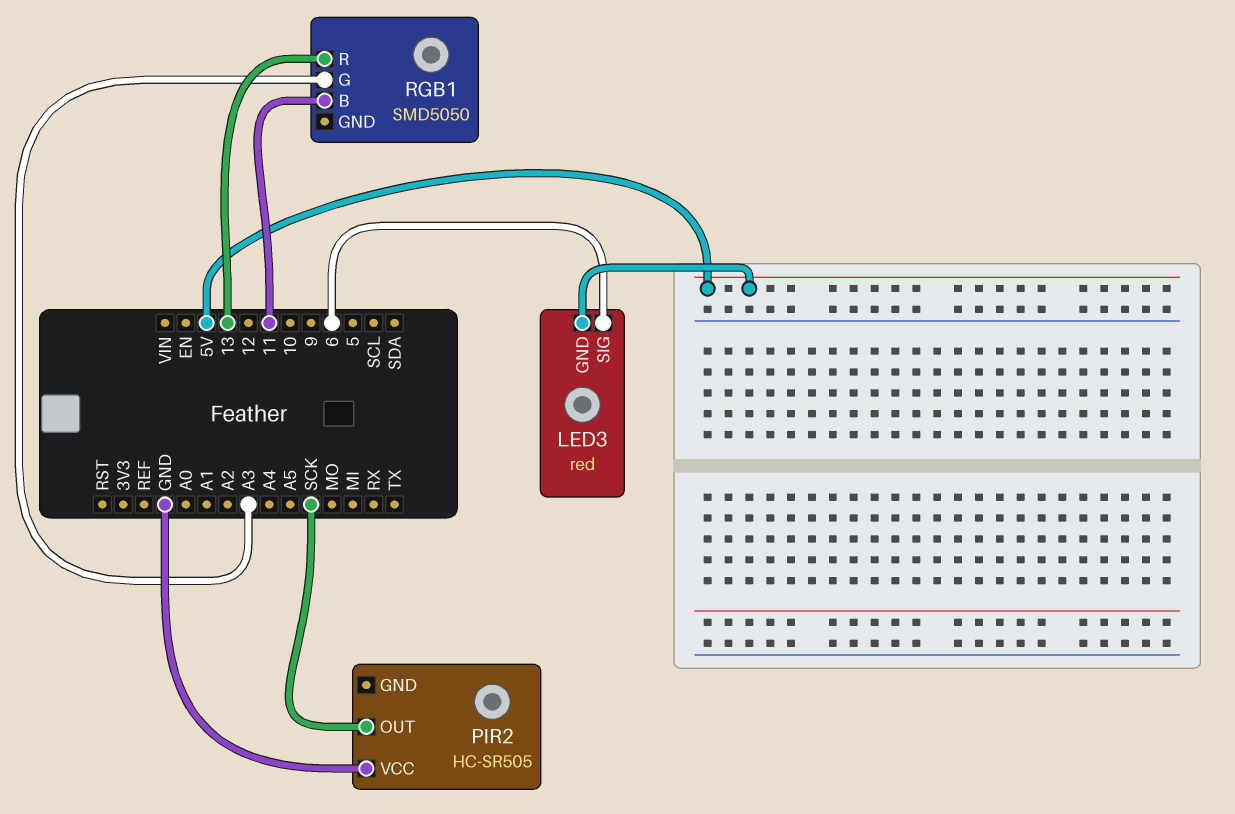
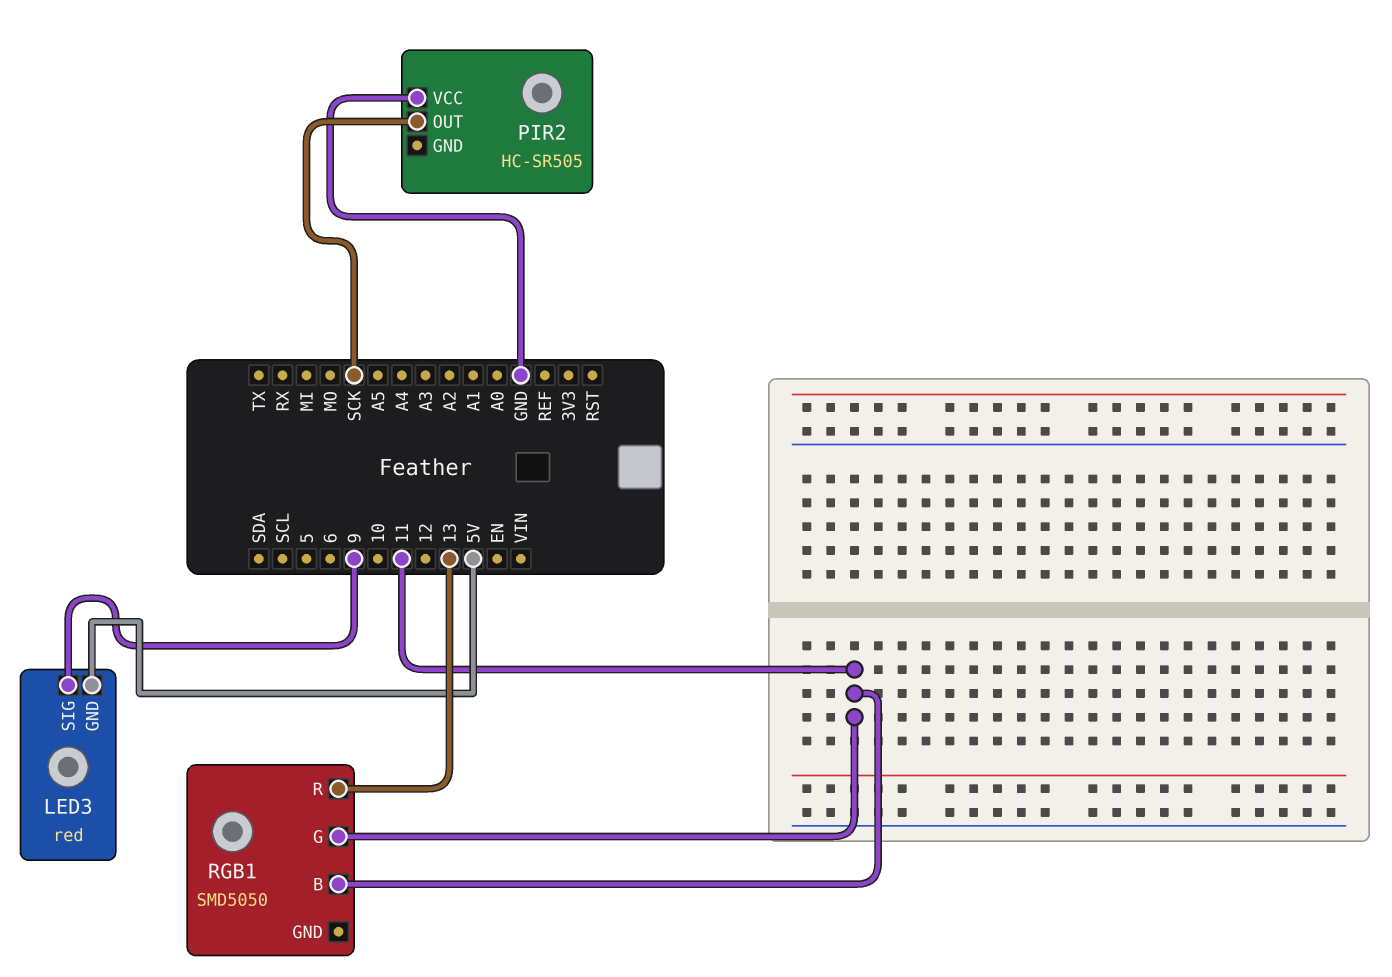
LED3 pin SIG: 6 -> 9
RGB1 pin G: A3 -> 11

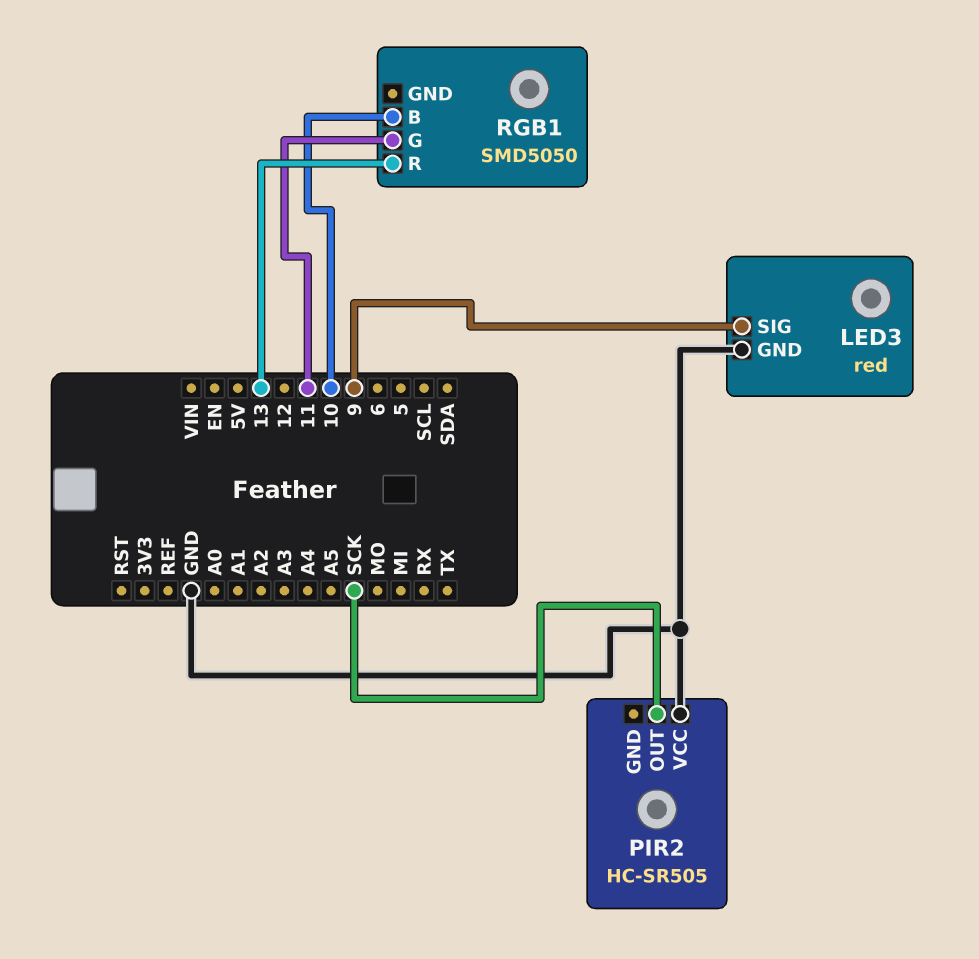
LED3 pin GND: 5V -> GND
RGB1 pin B: 11 -> 10

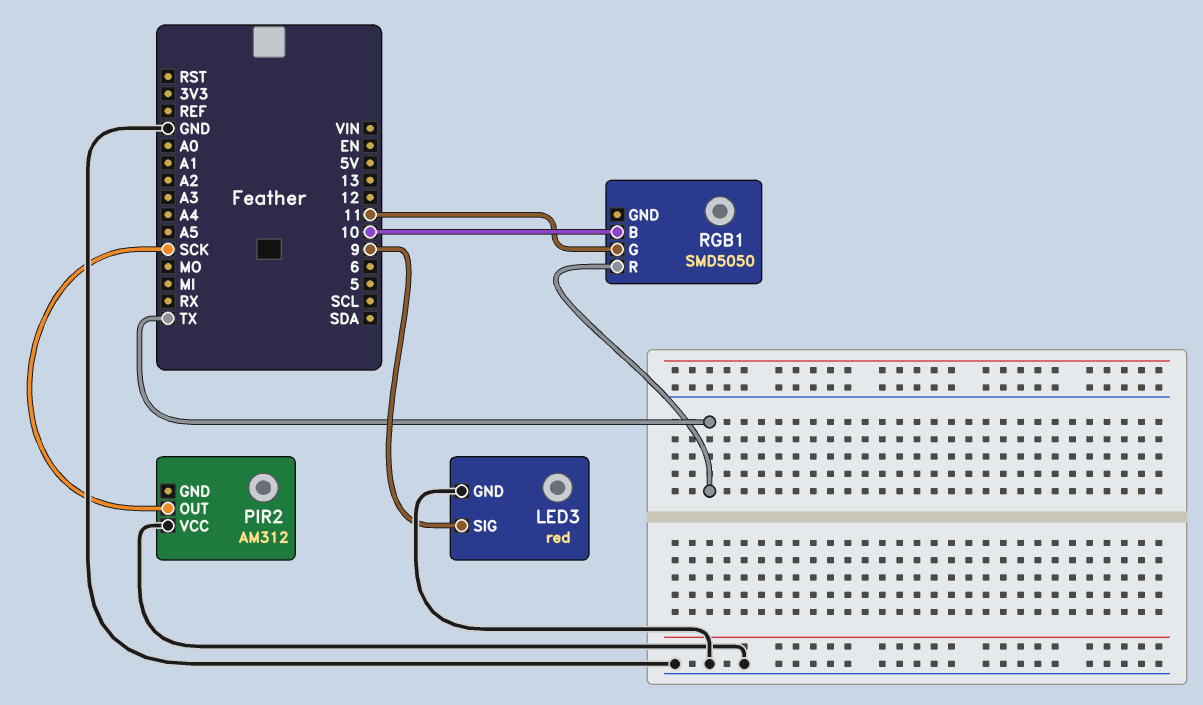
PIR2: HC-SR505 -> AM312
RGB1 pin R: 13 -> TX

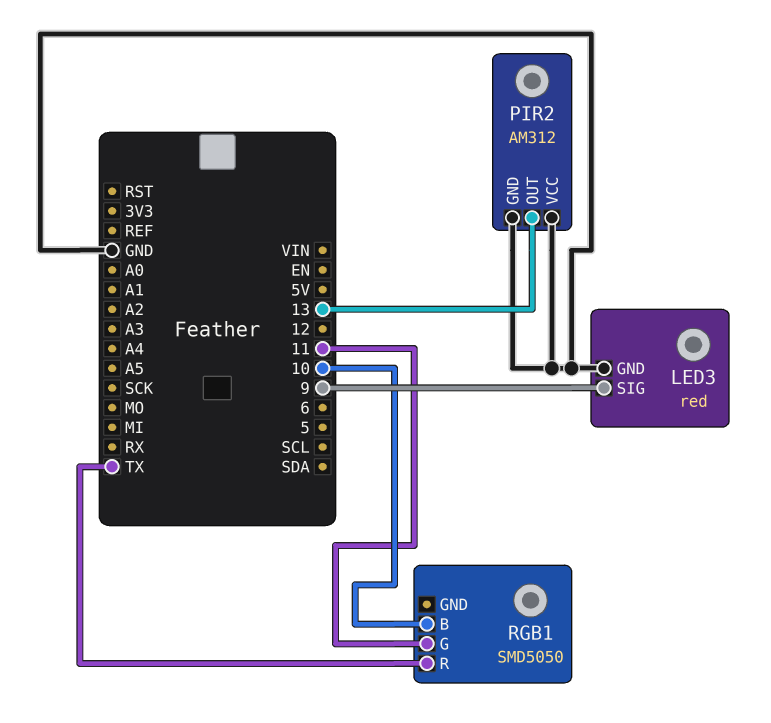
PIR2 pin GND: none -> GND
PIR2 pin OUT: SCK -> 13

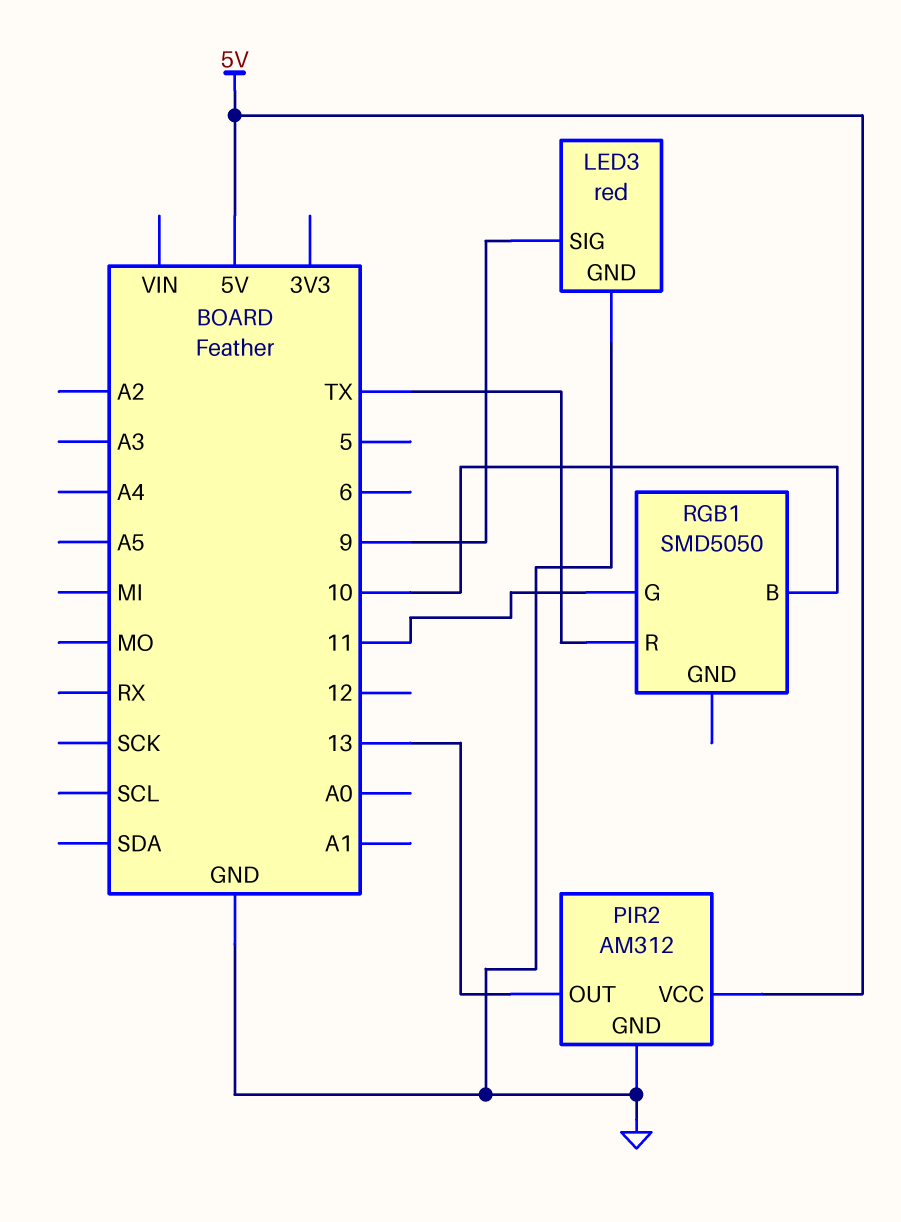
PIR2 pin VCC: GND -> 5V

